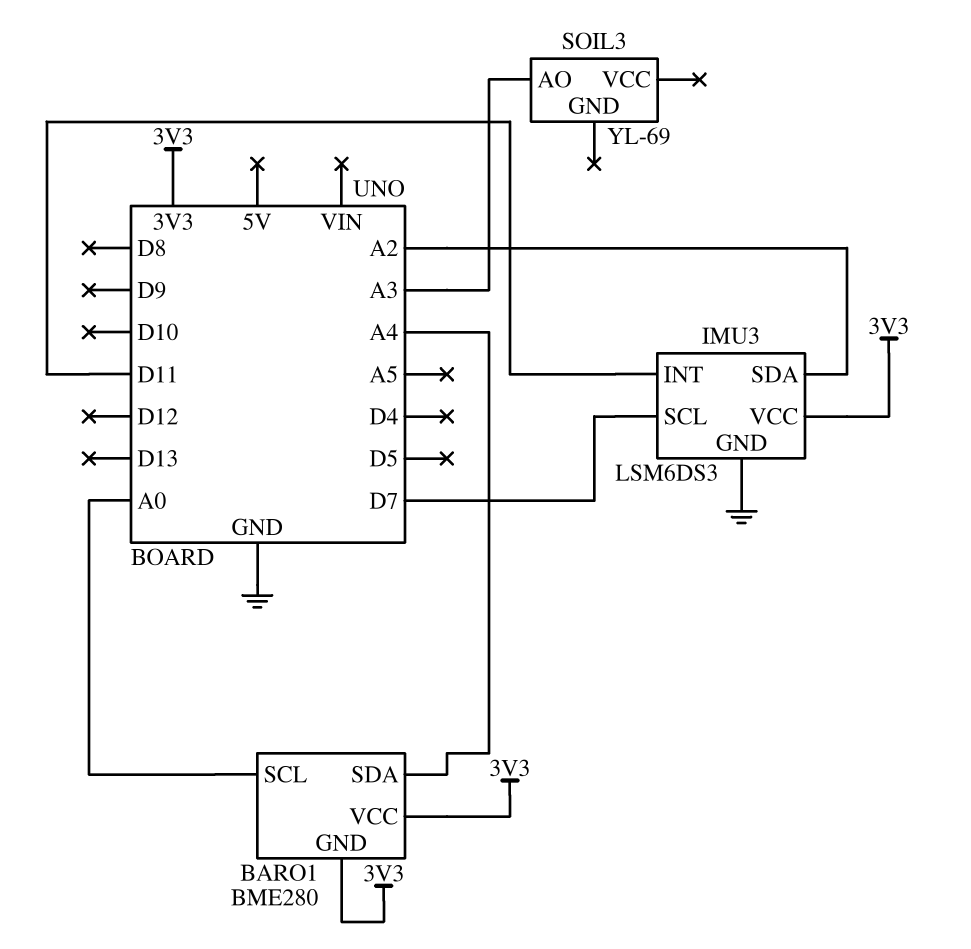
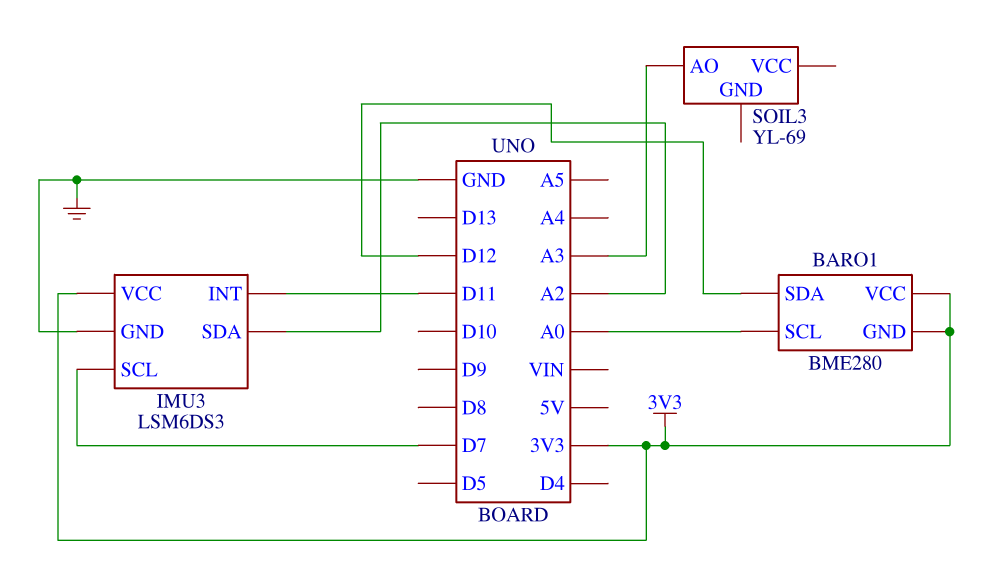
BARO1 pin SDA: A4 -> D12

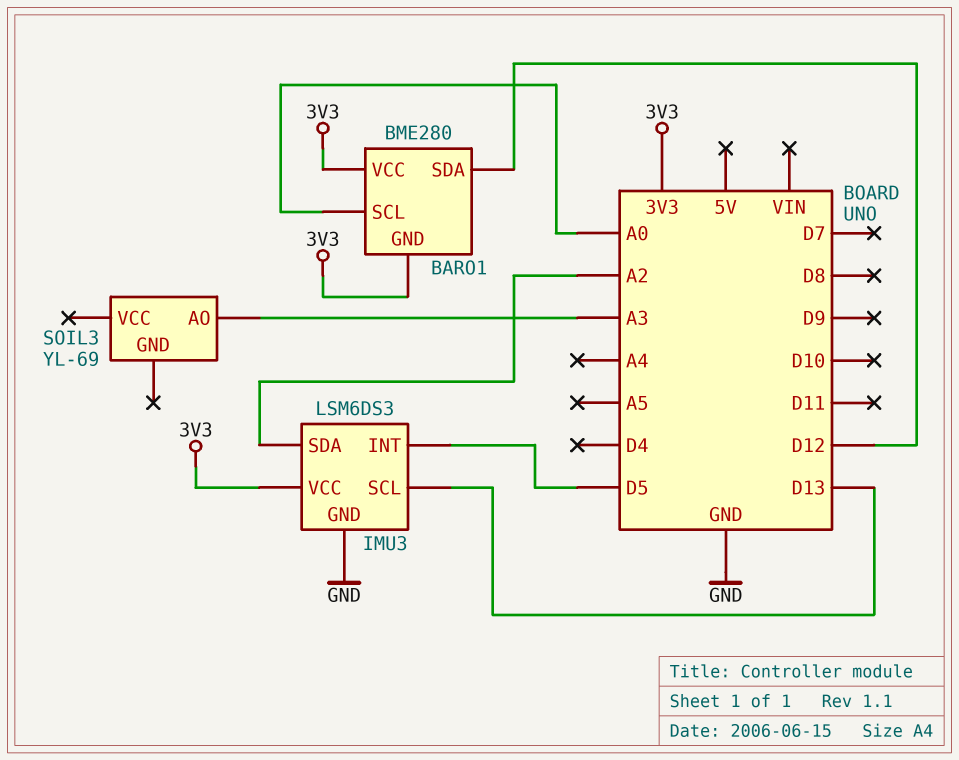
IMU3 pin INT: D11 -> D5
IMU3 pin SCL: D7 -> D13

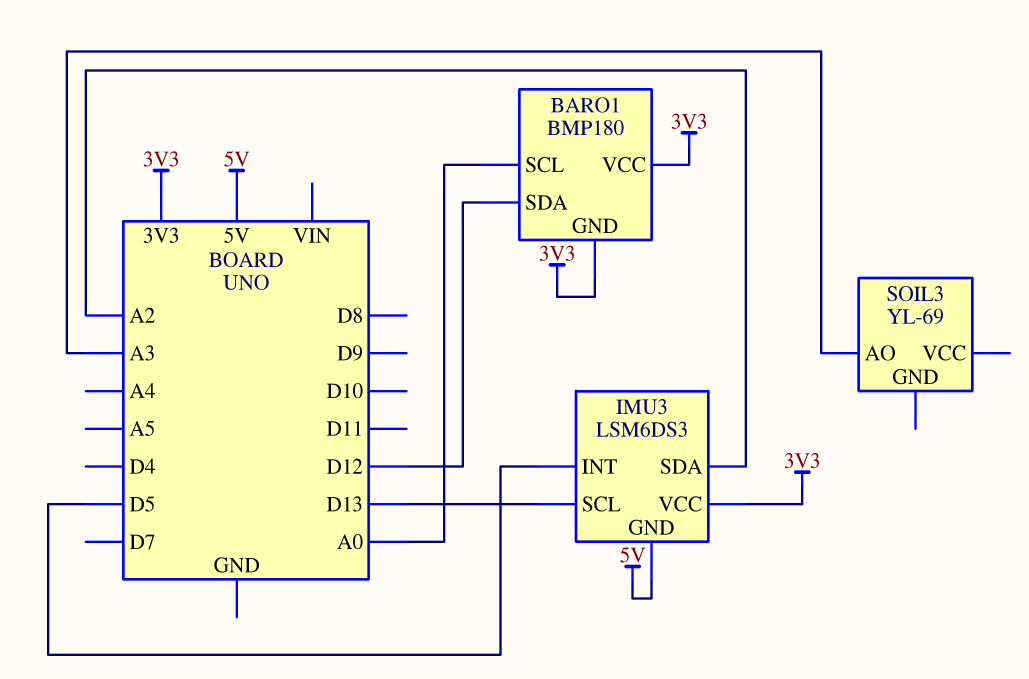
BARO1: BME280 -> BMP180
IMU3 pin GND: GND -> 5V

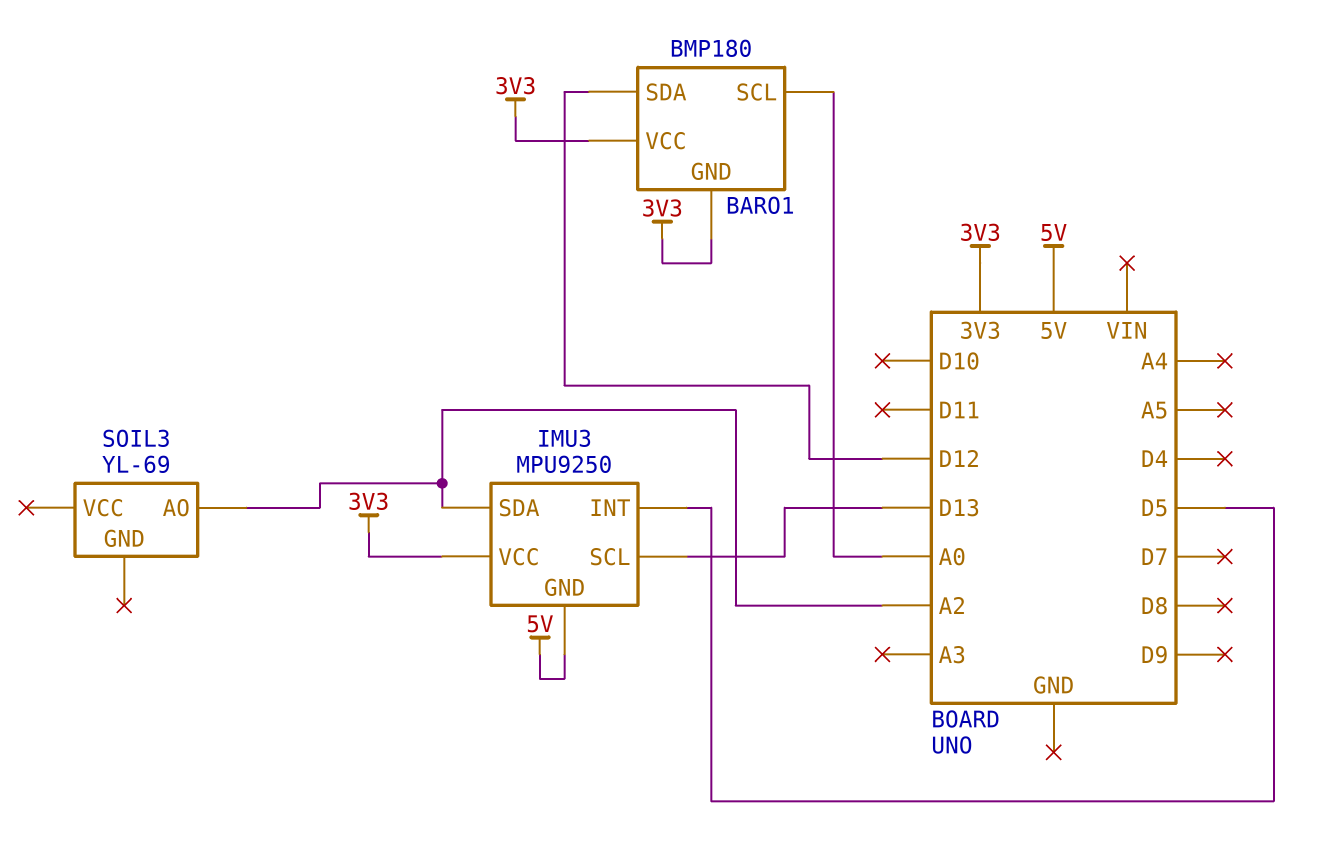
IMU3: LSM6DS3 -> MPU9250
SOIL3 pin AO: A3 -> A2

